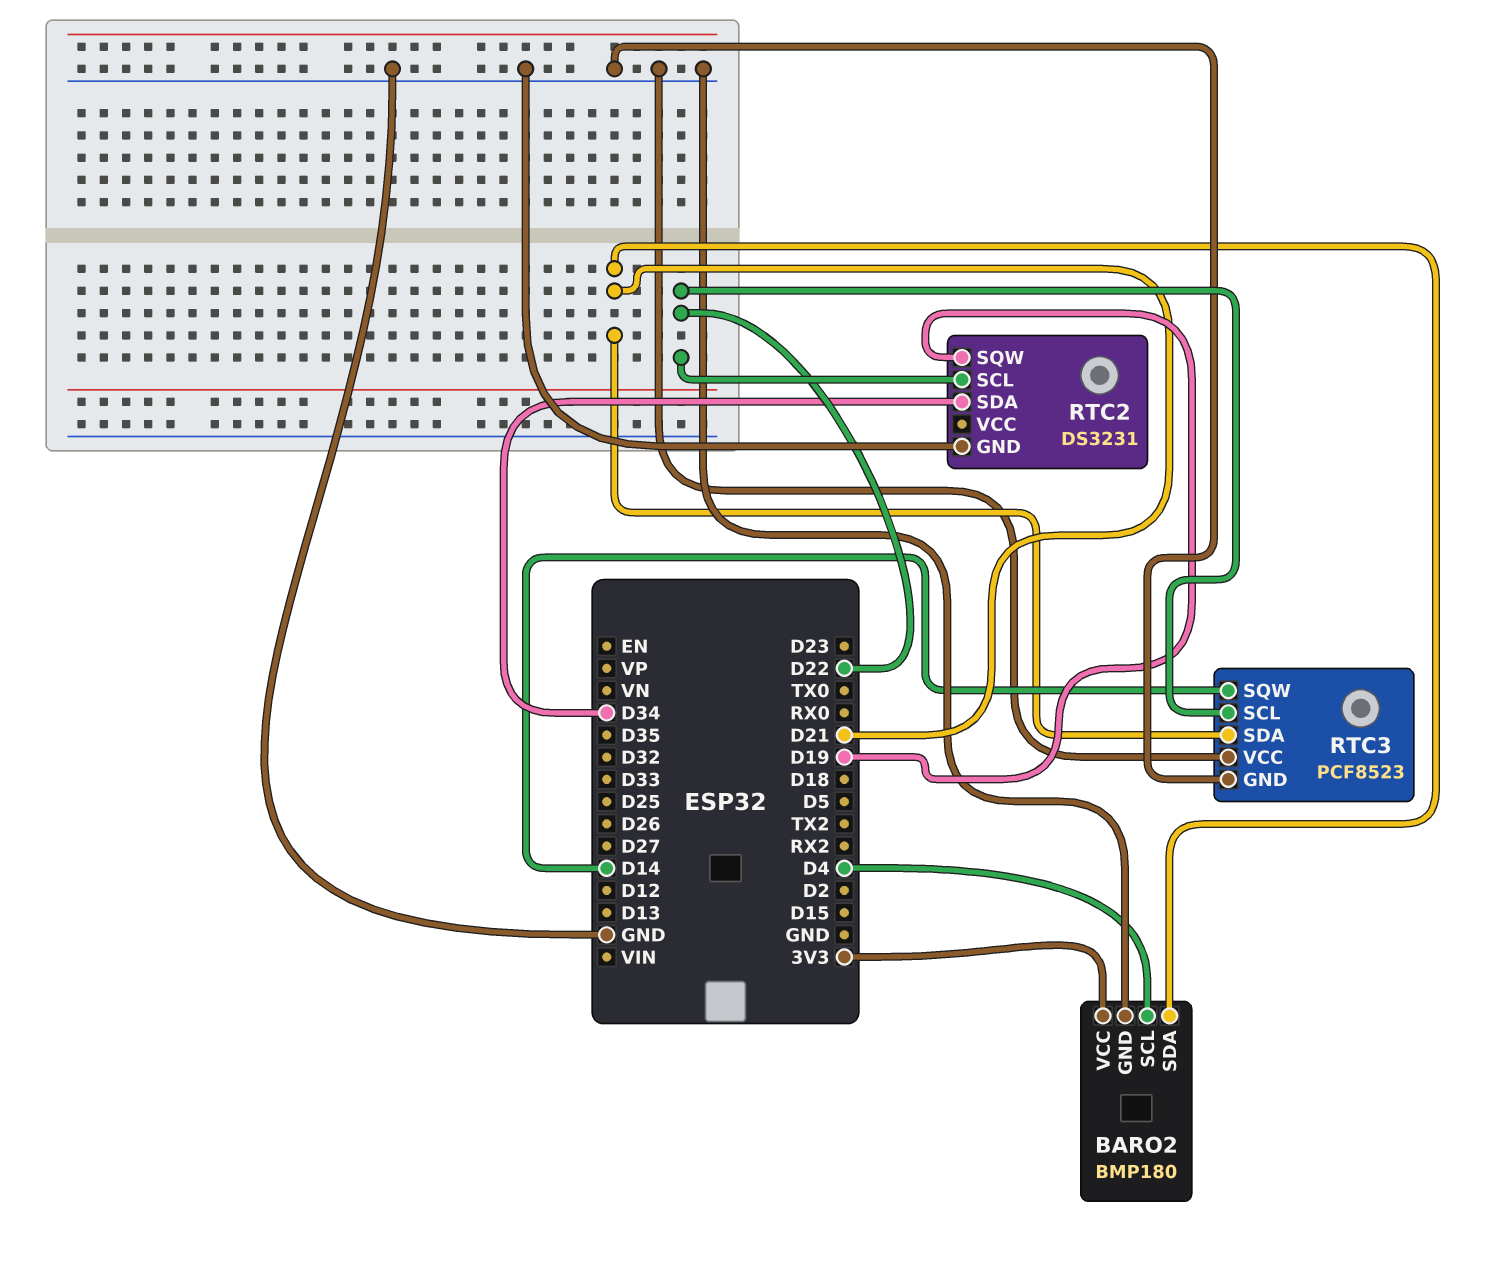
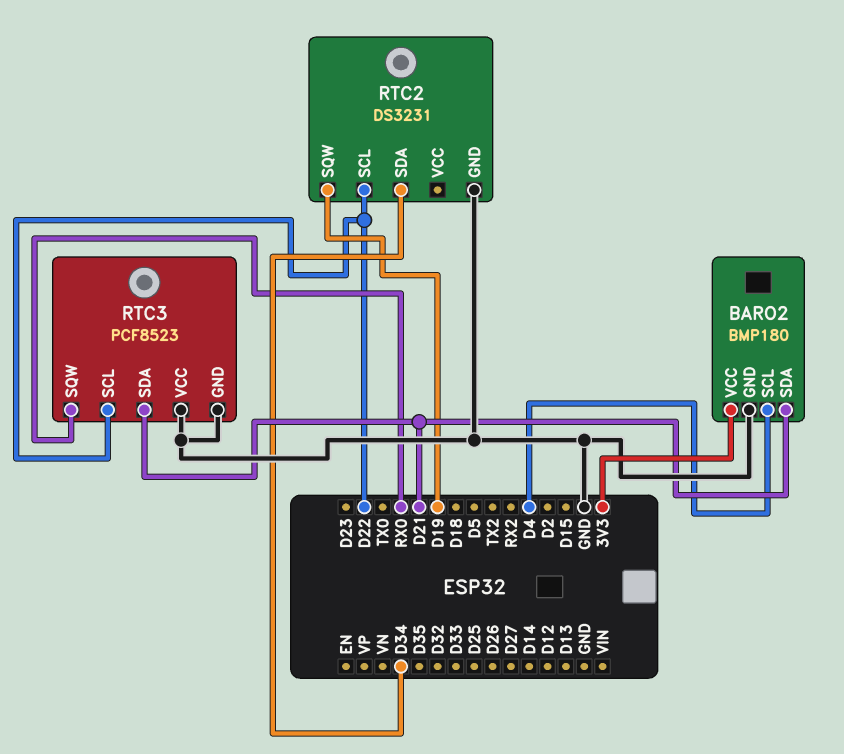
RTC3 pin SQW: D14 -> RX0

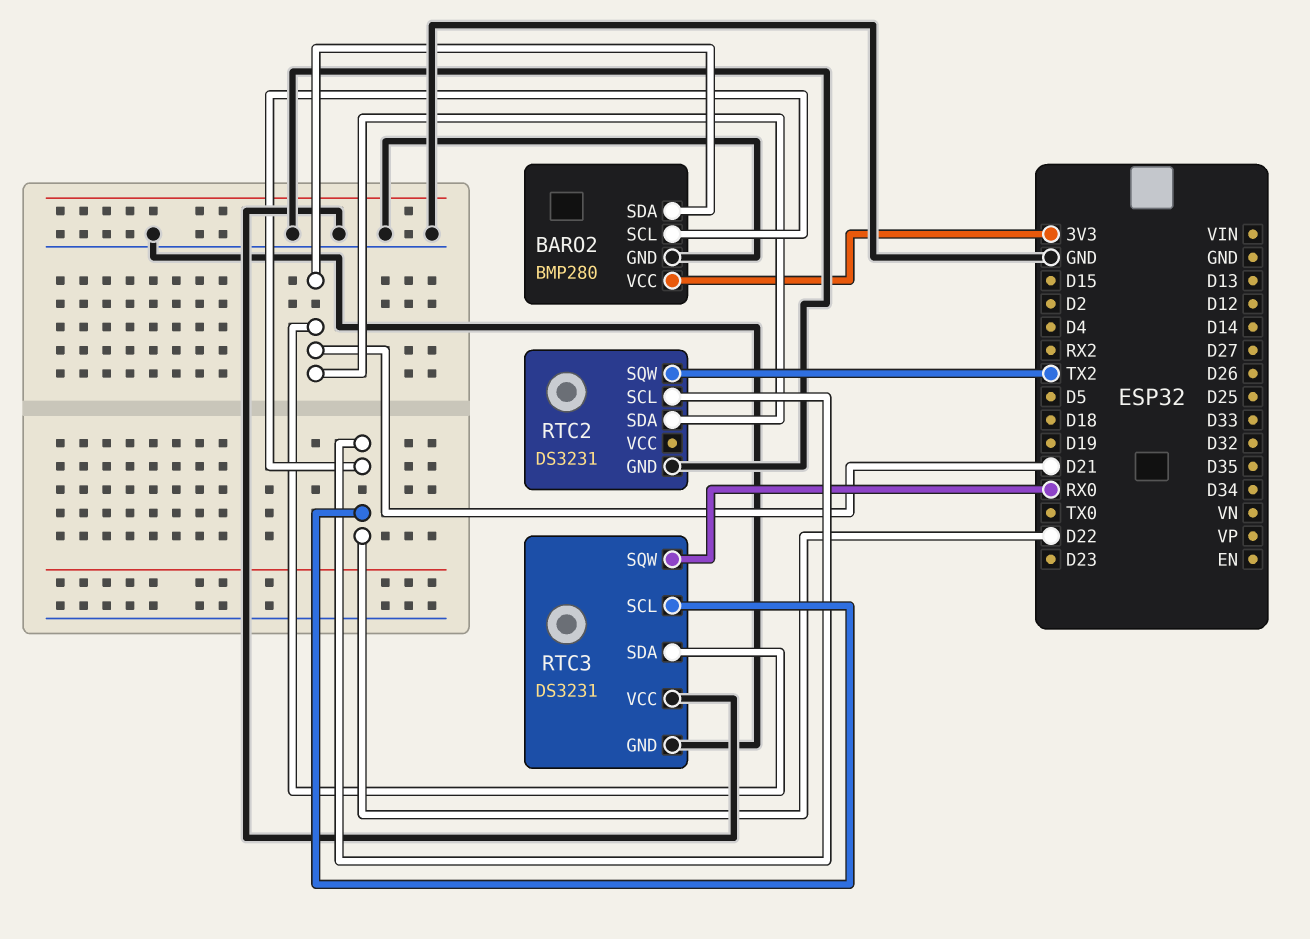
BARO2: BMP180 -> BMP280
BARO2 pin SCL: D4 -> D22
RTC2 pin SDA: D34 -> D21
RTC2 pin SQW: D19 -> TX2
RTC3: PCF8523 -> DS3231

